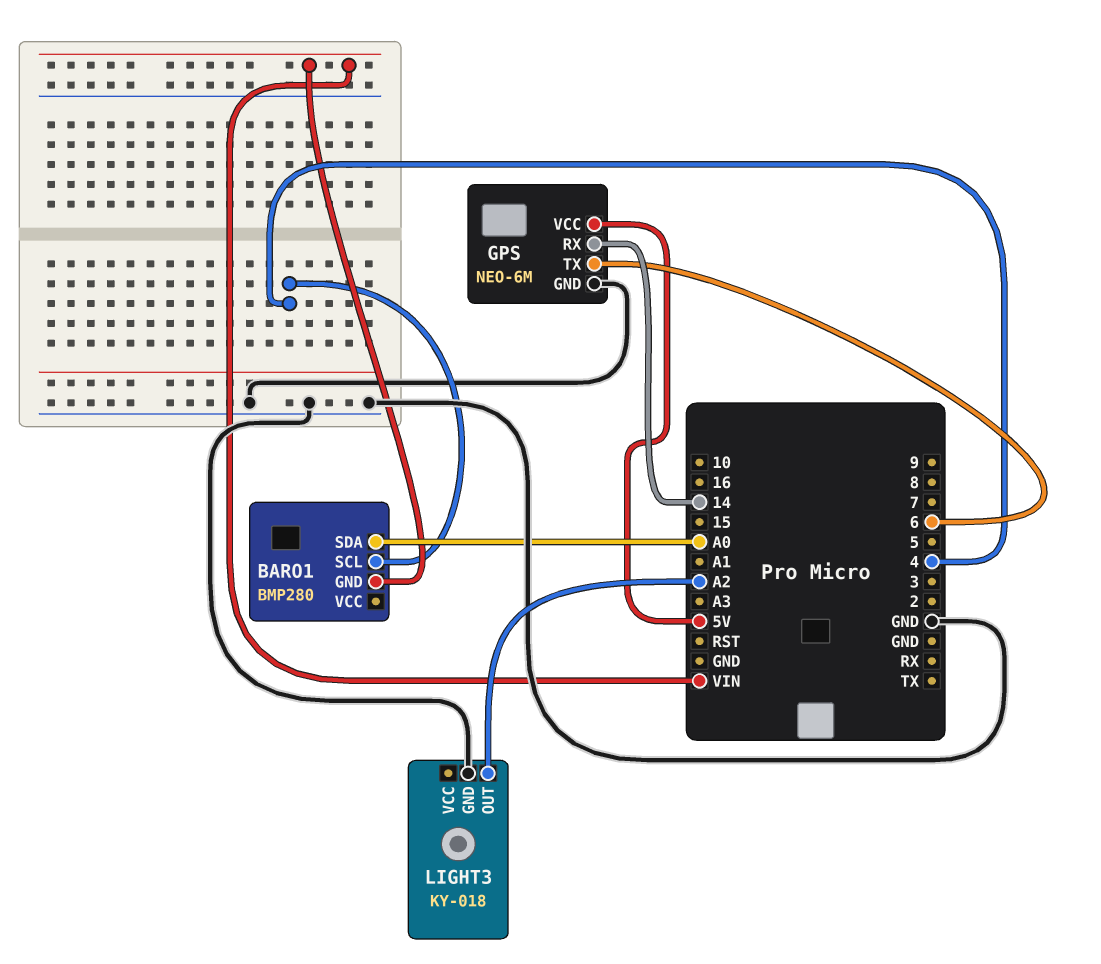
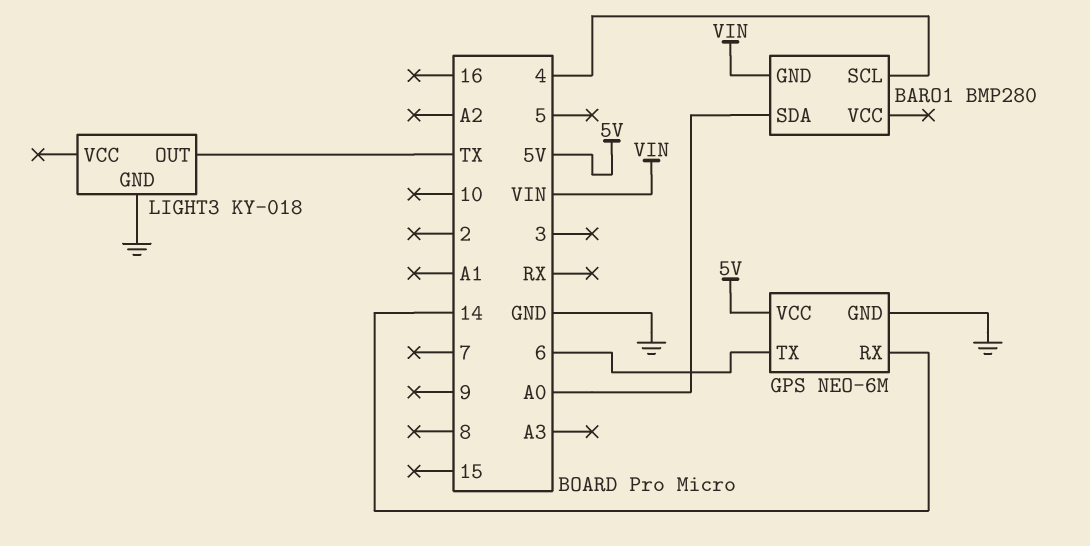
LIGHT3 pin OUT: A2 -> TX

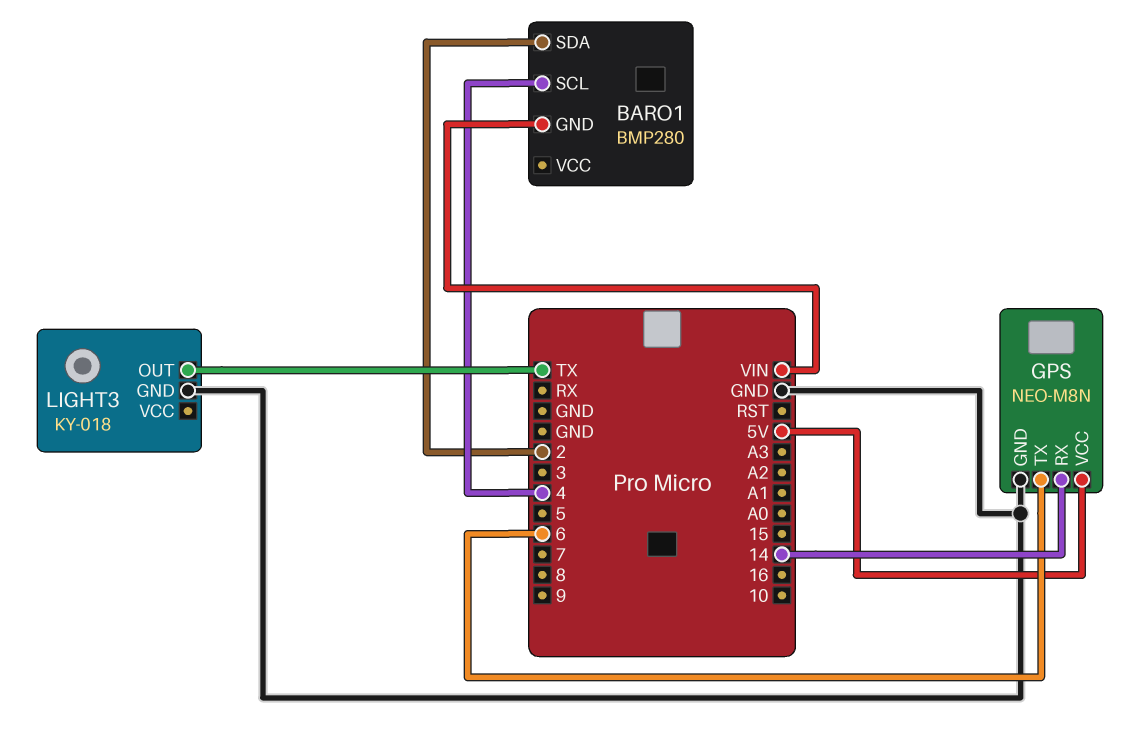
BARO1 pin SDA: A0 -> 2
GPS: NEO-6M -> NEO-M8N

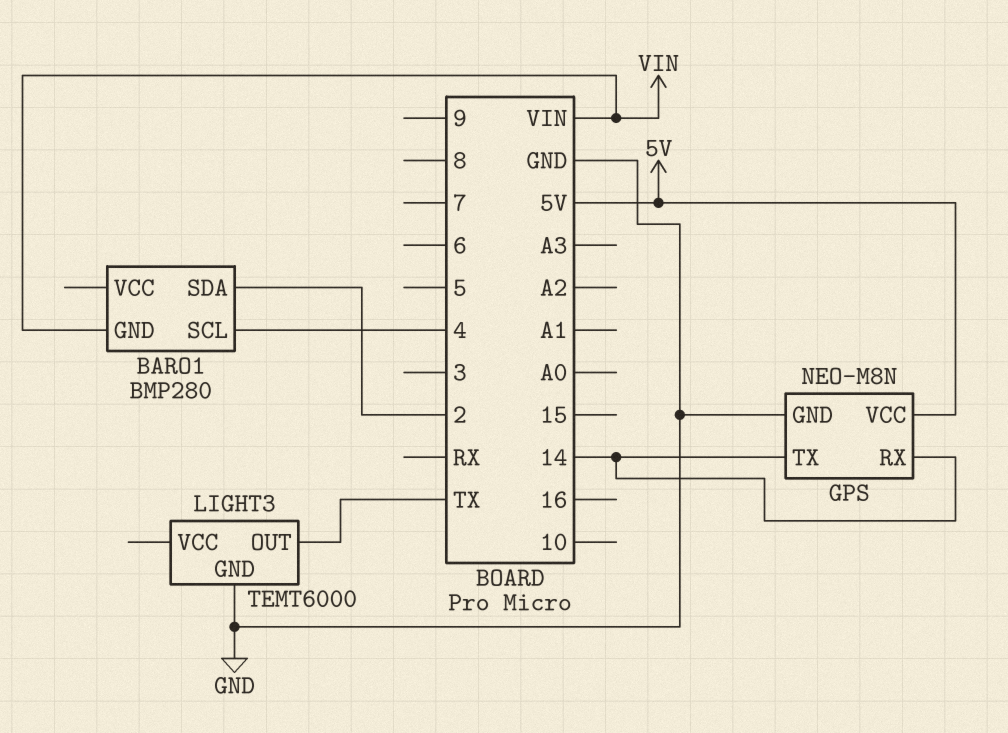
GPS pin TX: 6 -> 14
LIGHT3: KY-018 -> TEMT6000

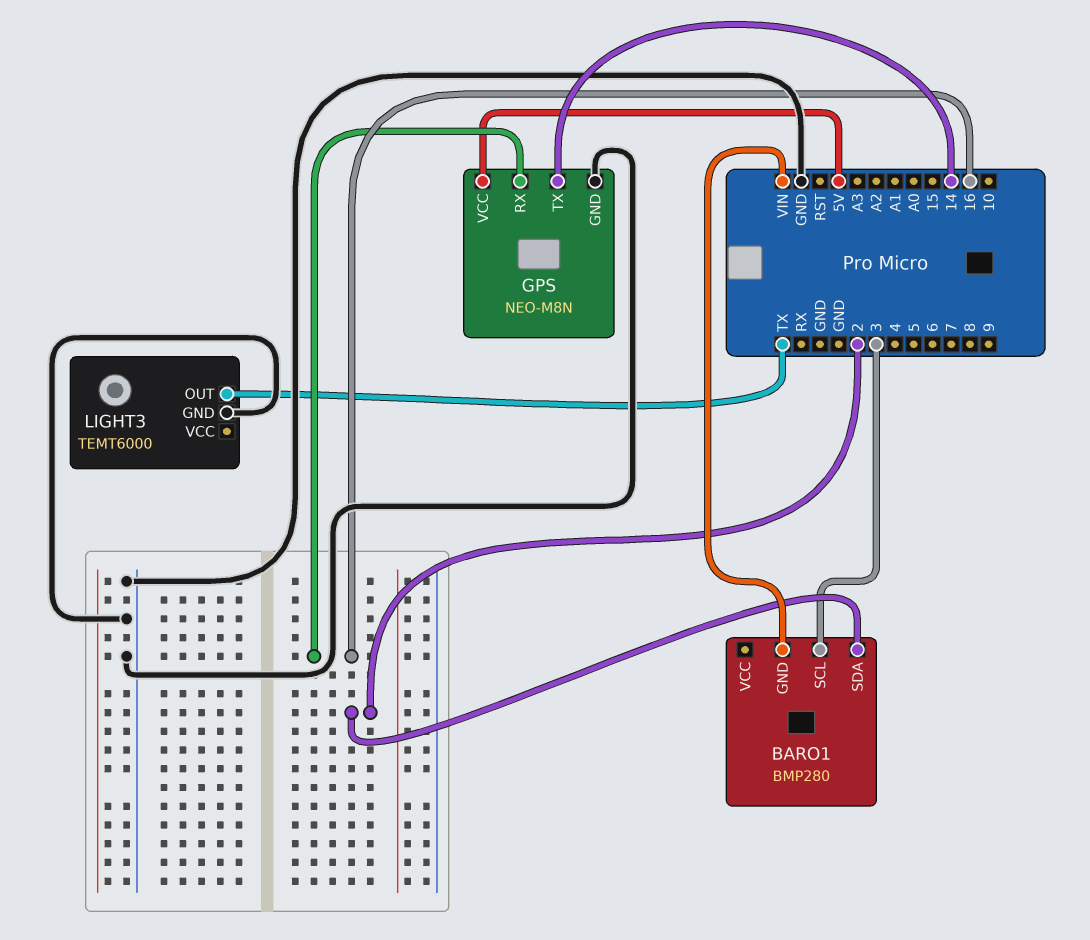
BARO1 pin SCL: 4 -> 3
GPS pin RX: 14 -> 16

